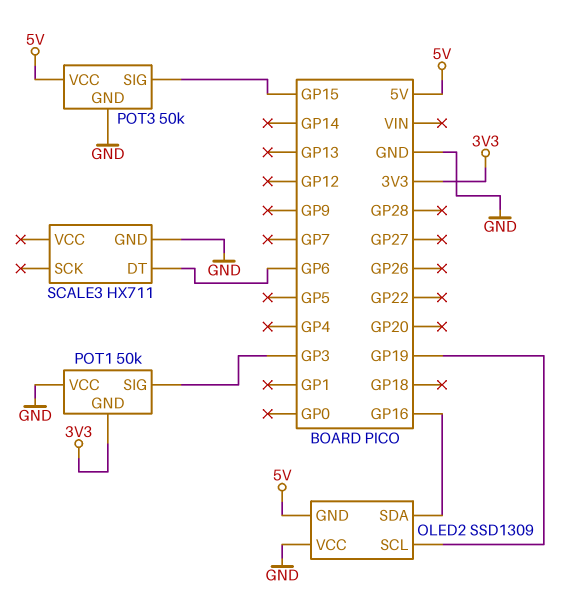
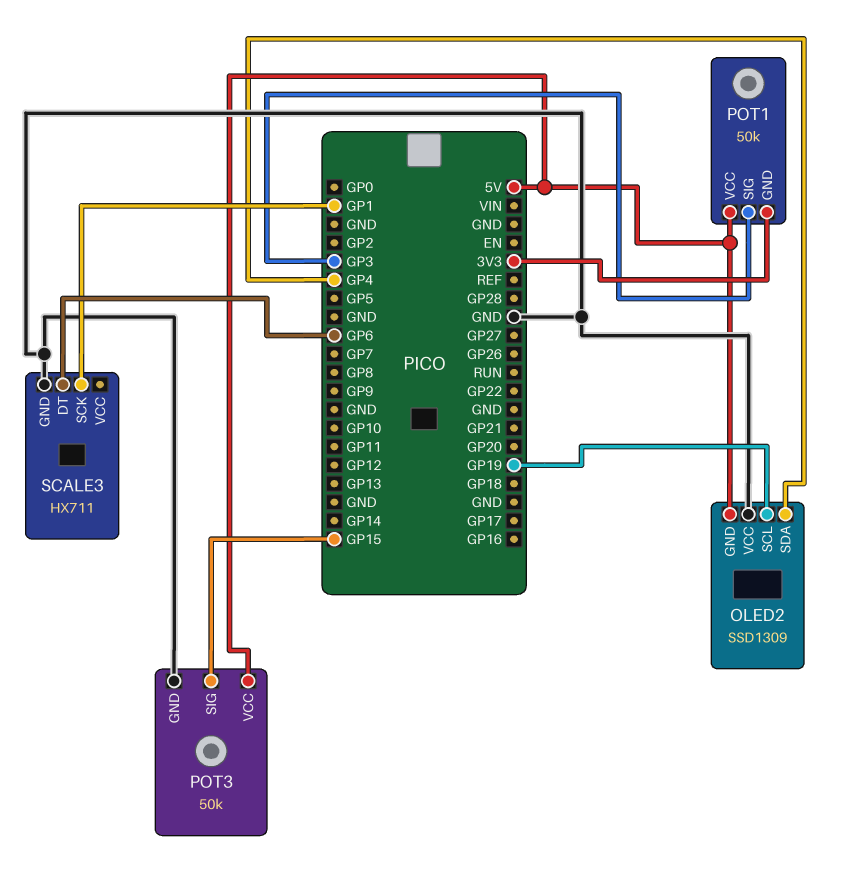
OLED2 pin SDA: GP16 -> GP4
POT1 pin VCC: GND -> 5V
SCALE3 pin SCK: none -> GP1

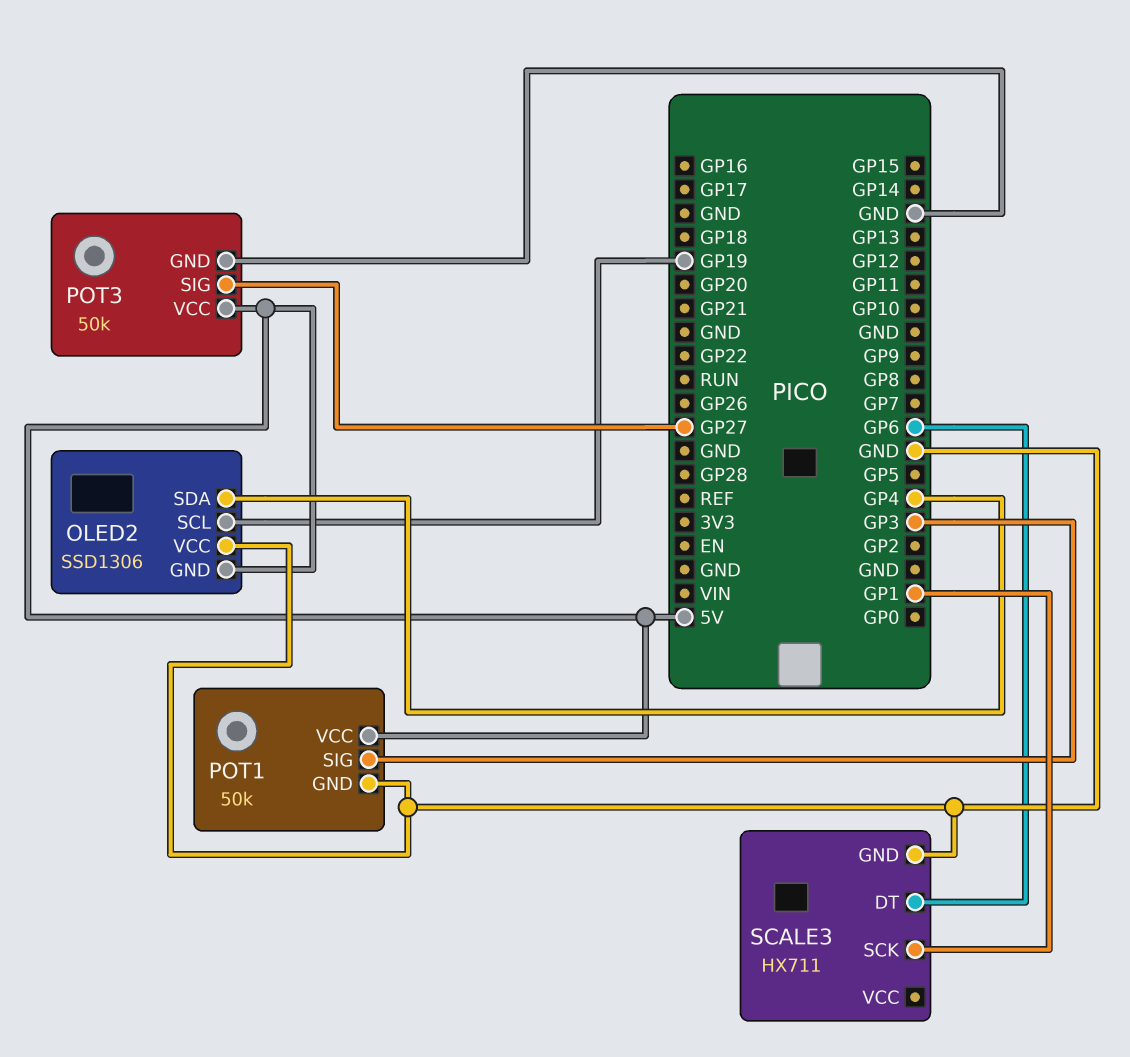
OLED2: SSD1309 -> SSD1306
POT1 pin GND: 3V3 -> GND
POT3 pin SIG: GP15 -> GP27

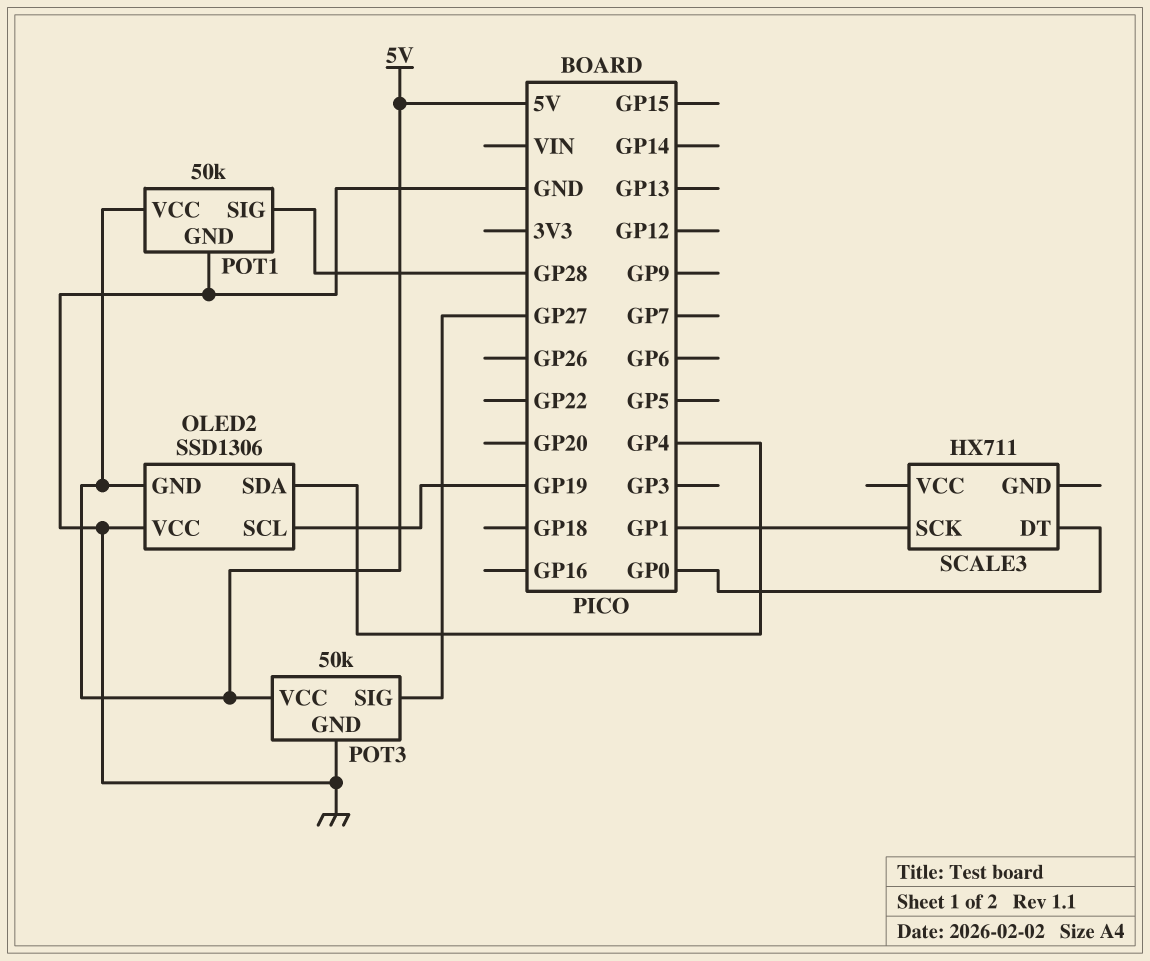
POT1 pin SIG: GP3 -> GP28
SCALE3 pin DT: GP6 -> GP0
SCALE3 pin GND: GND -> none

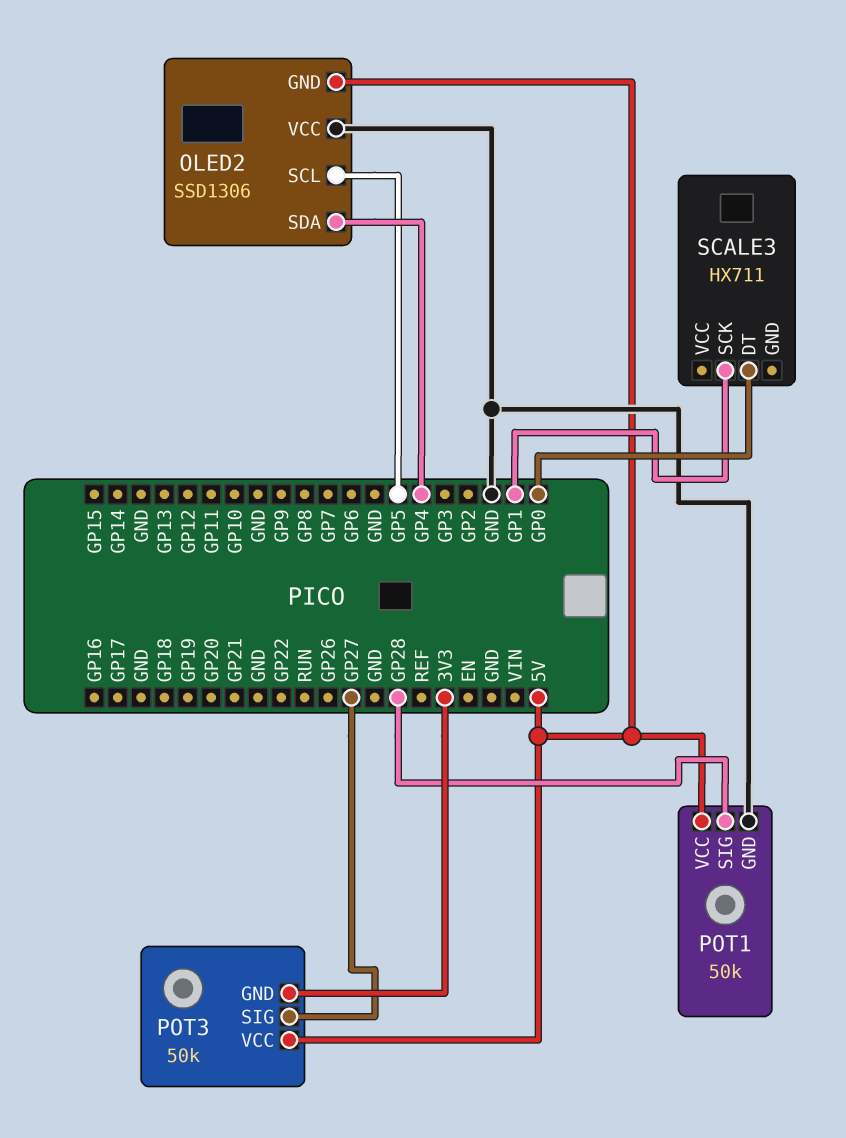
OLED2 pin SCL: GP19 -> GP5
POT3 pin GND: GND -> 3V3

